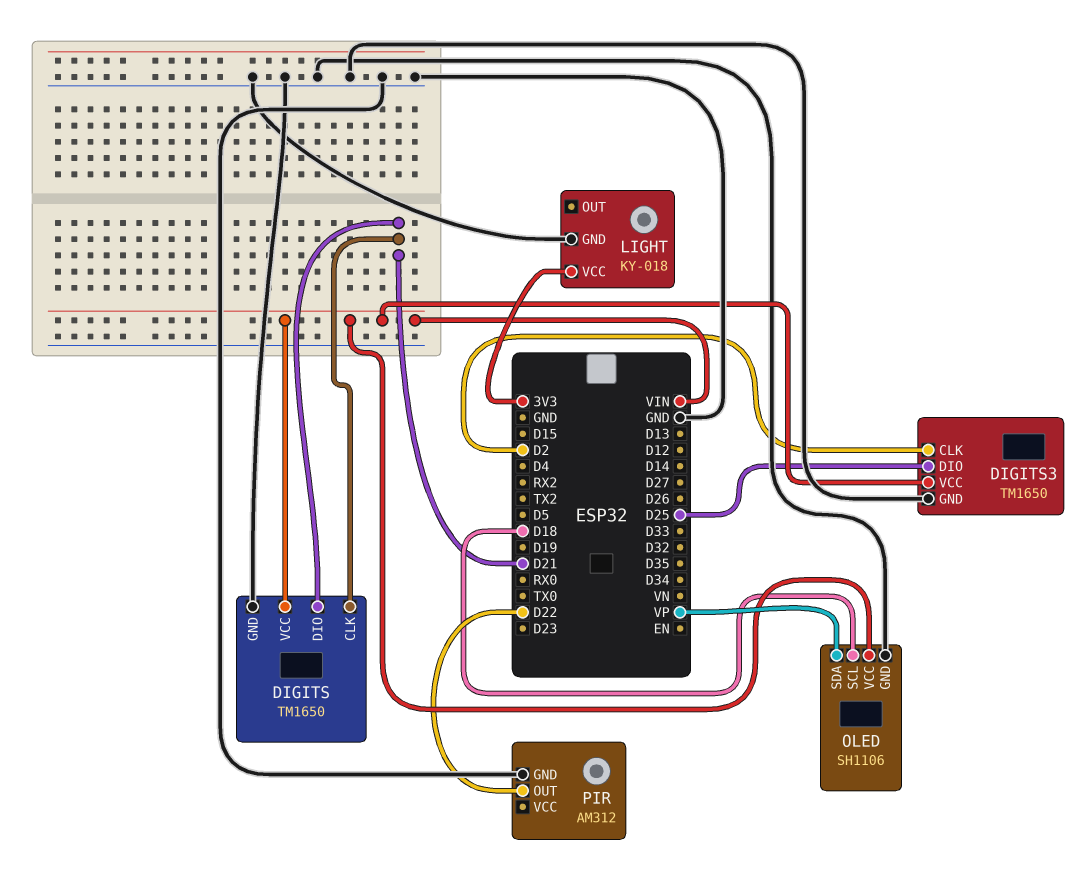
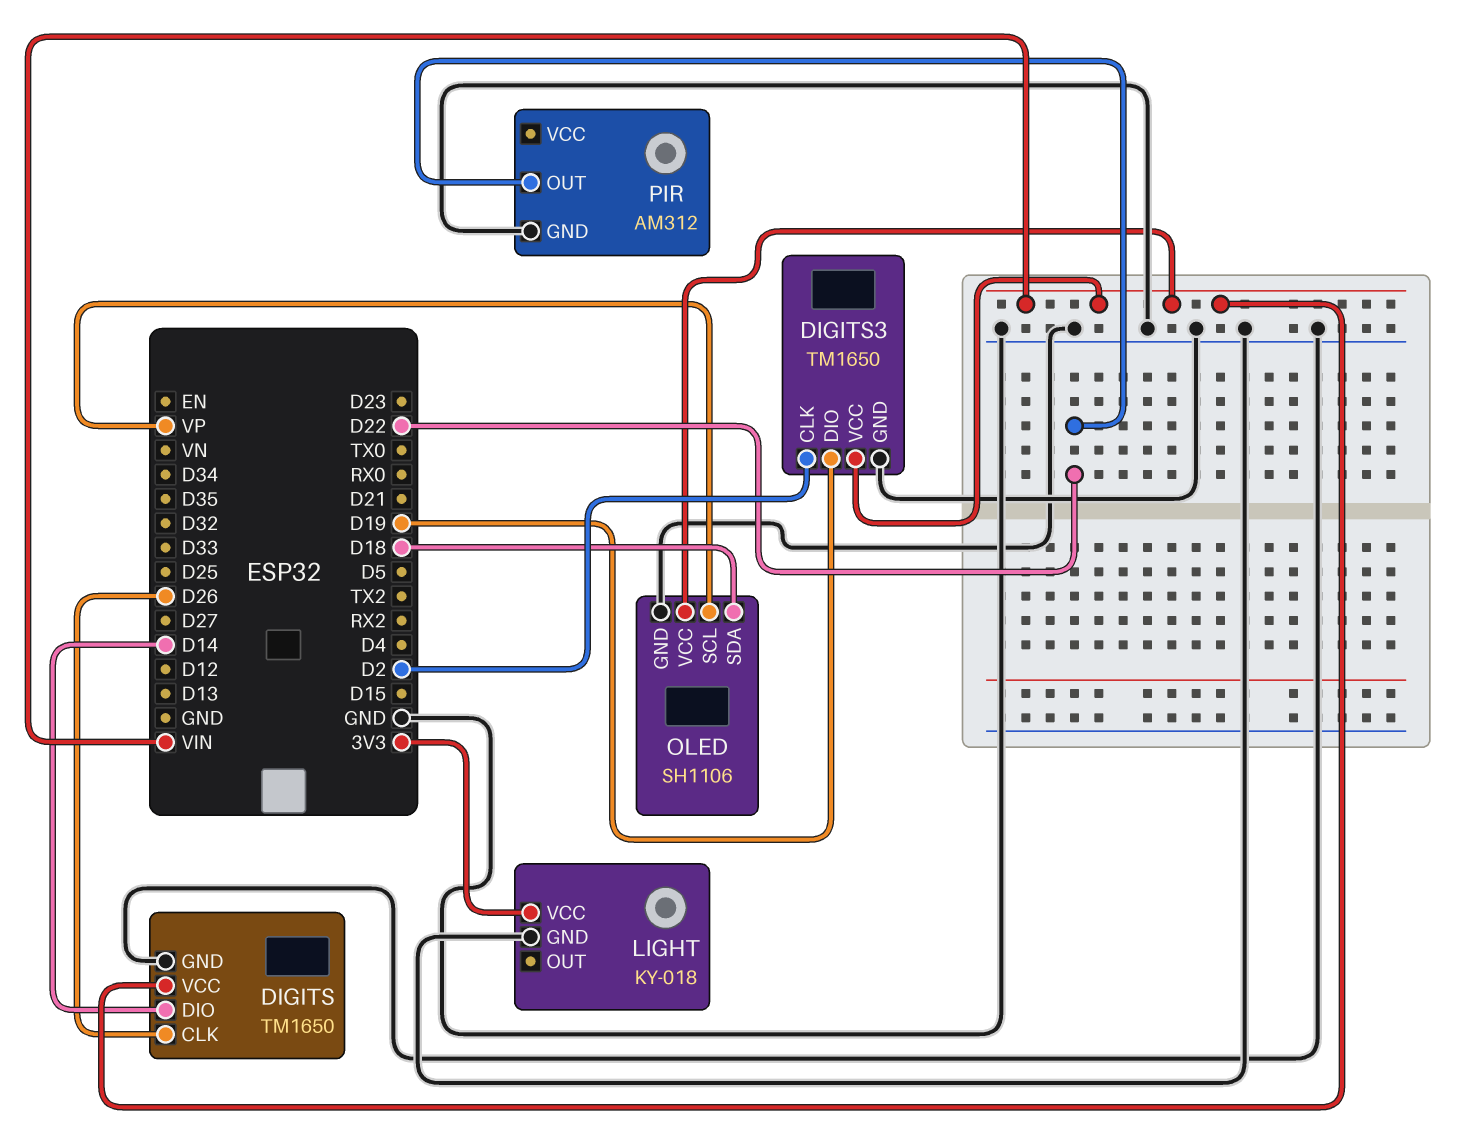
DIGITS pin CLK: D21 -> D26
DIGITS pin DIO: D21 -> D14
DIGITS3 pin DIO: D25 -> D19
OLED pin SCL: D18 -> VP
OLED pin SDA: VP -> D18

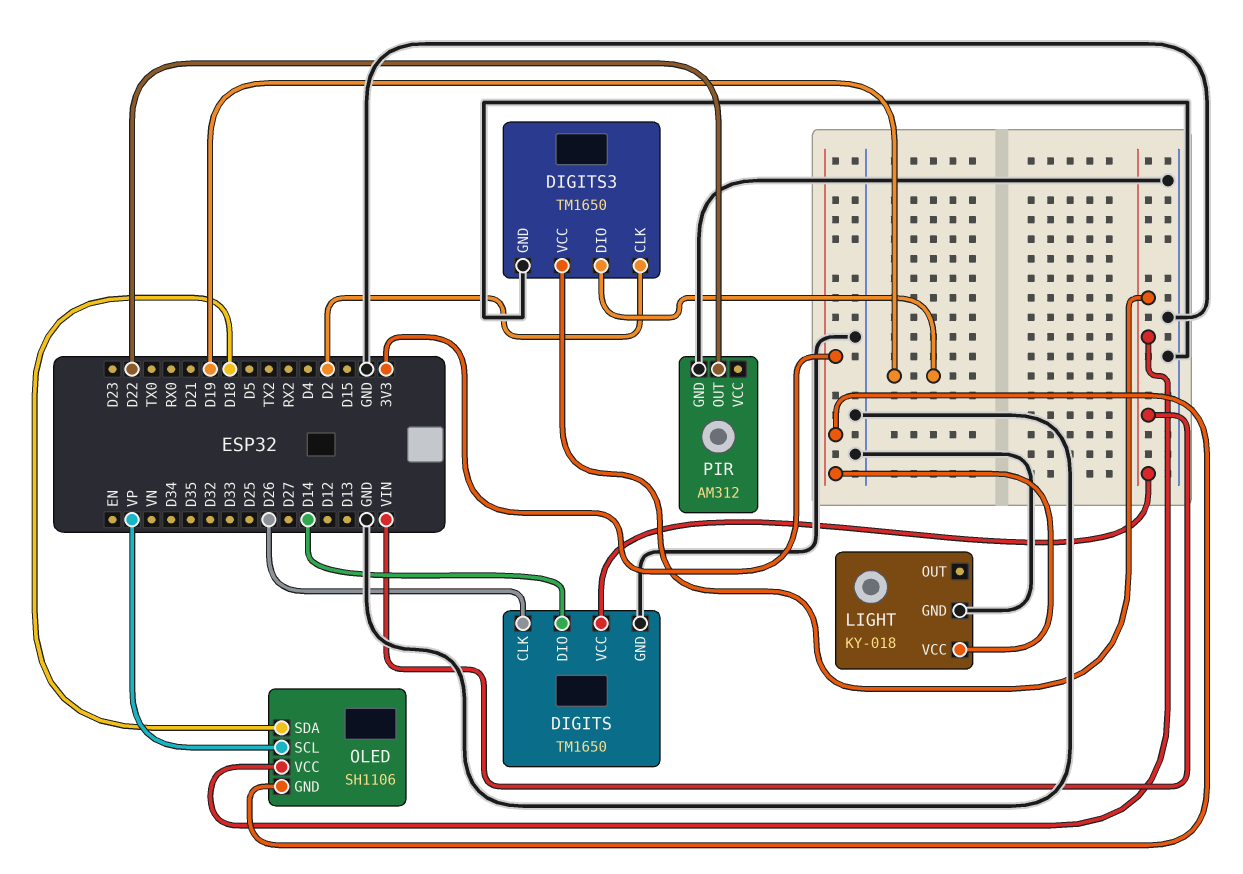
OLED pin GND: GND -> 3V3

